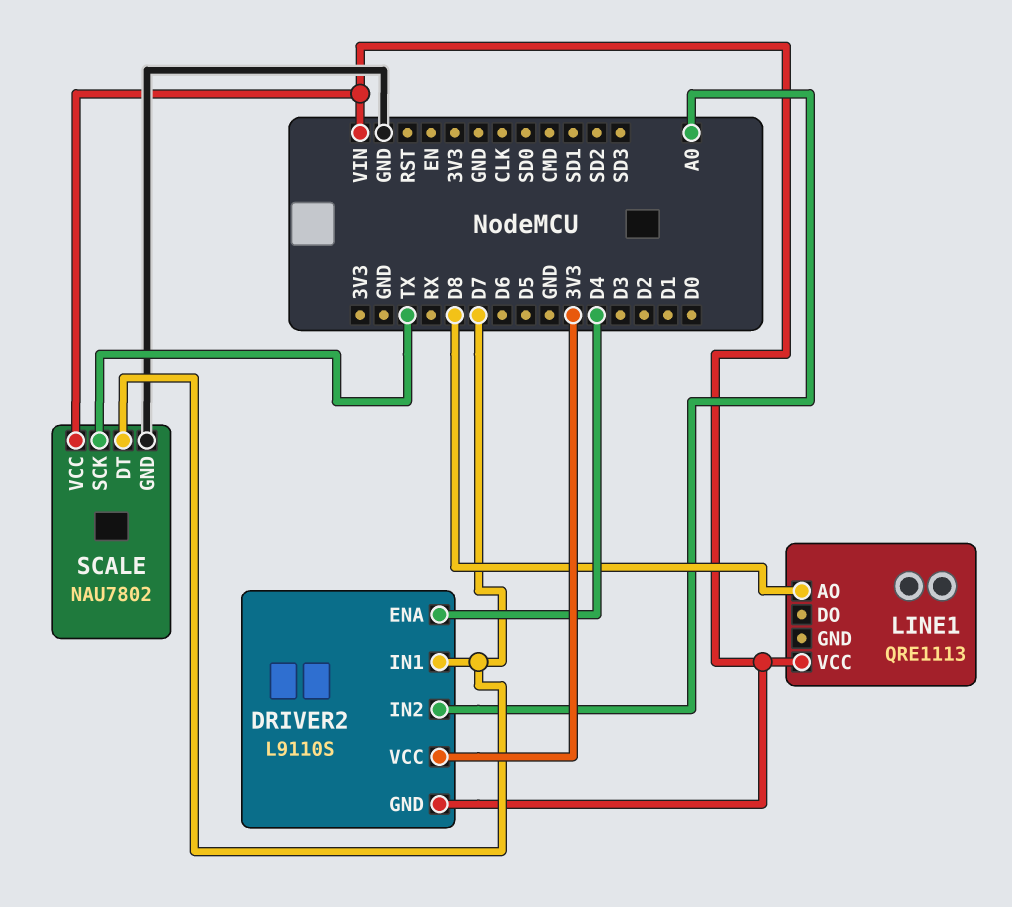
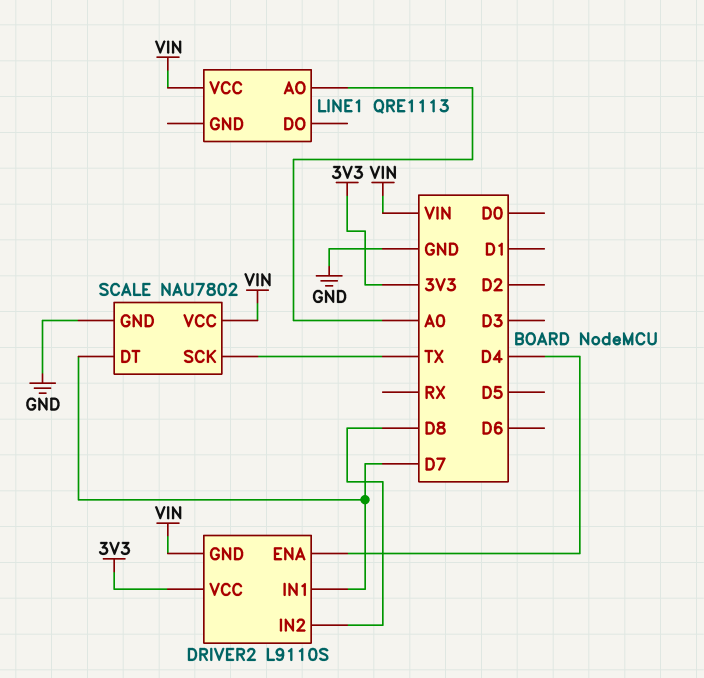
DRIVER2 pin IN2: A0 -> D8
LINE1 pin AO: D8 -> A0

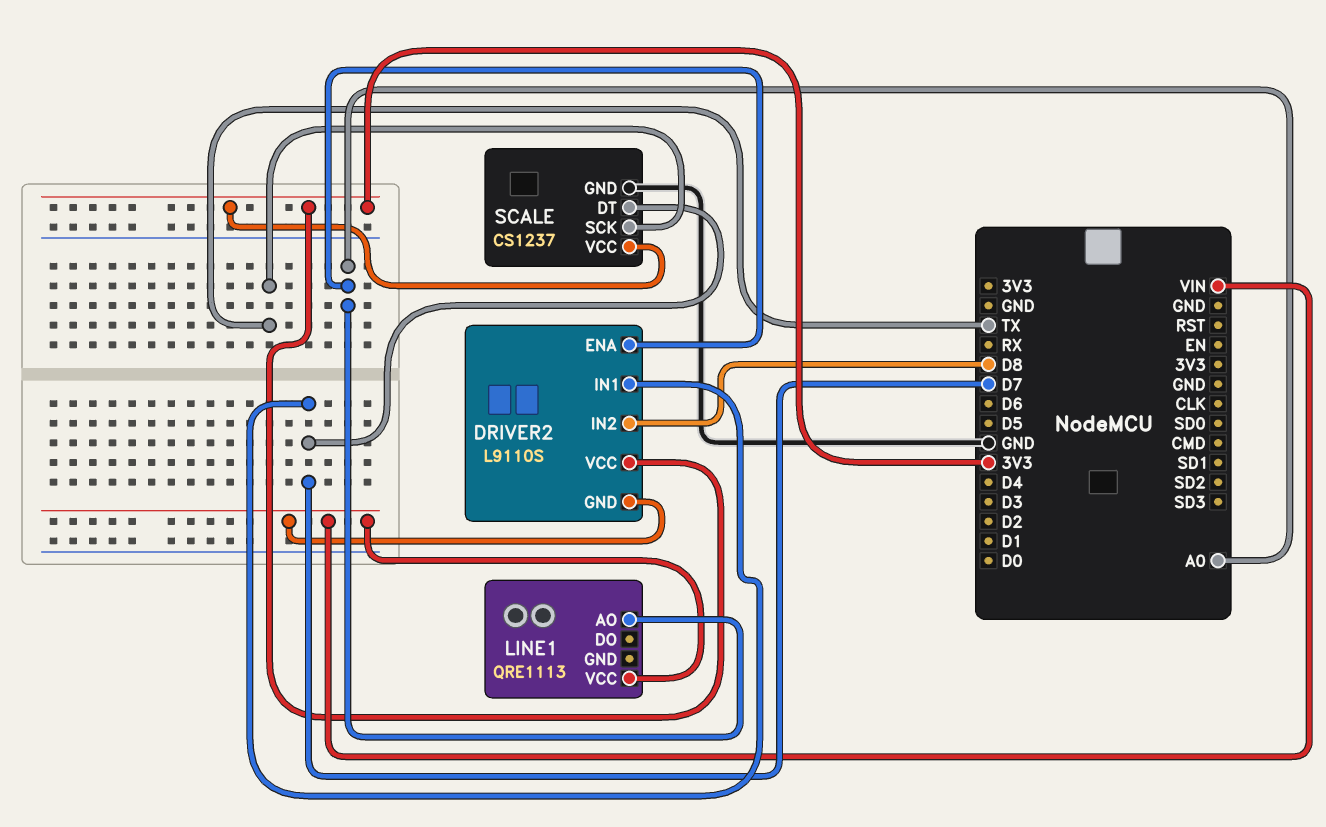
DRIVER2 pin ENA: D4 -> A0
SCALE: NAU7802 -> CS1237
SCALE pin VCC: VIN -> 3V3

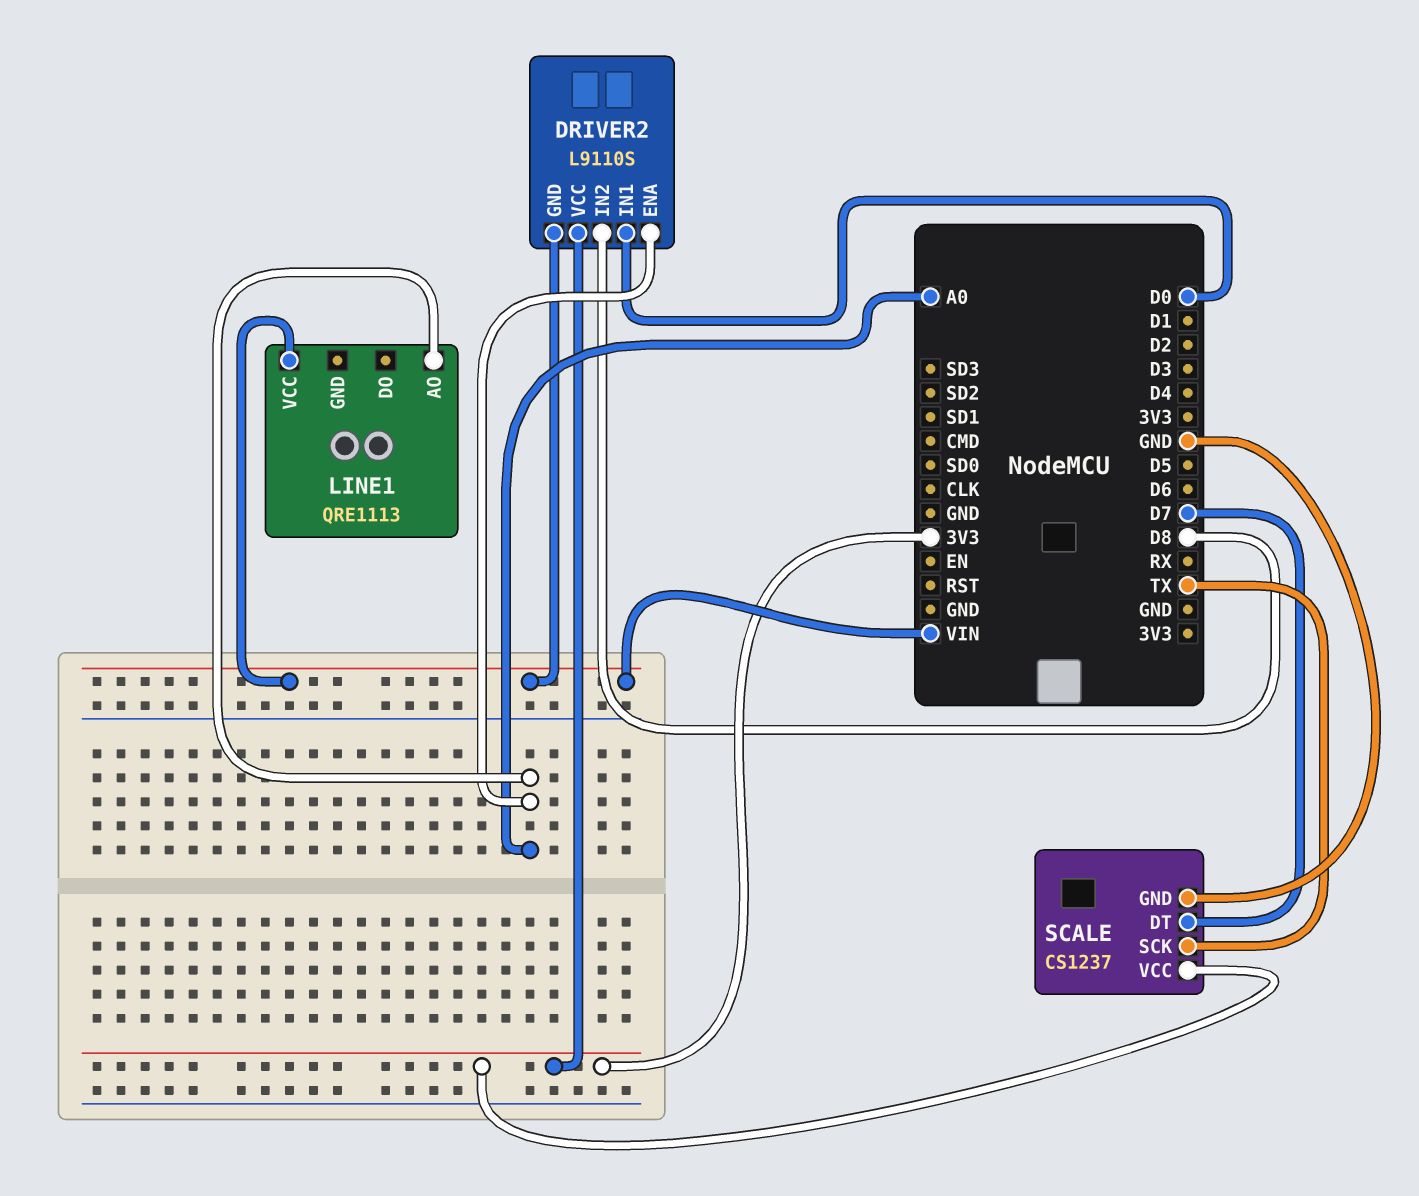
DRIVER2 pin IN1: D7 -> D0

